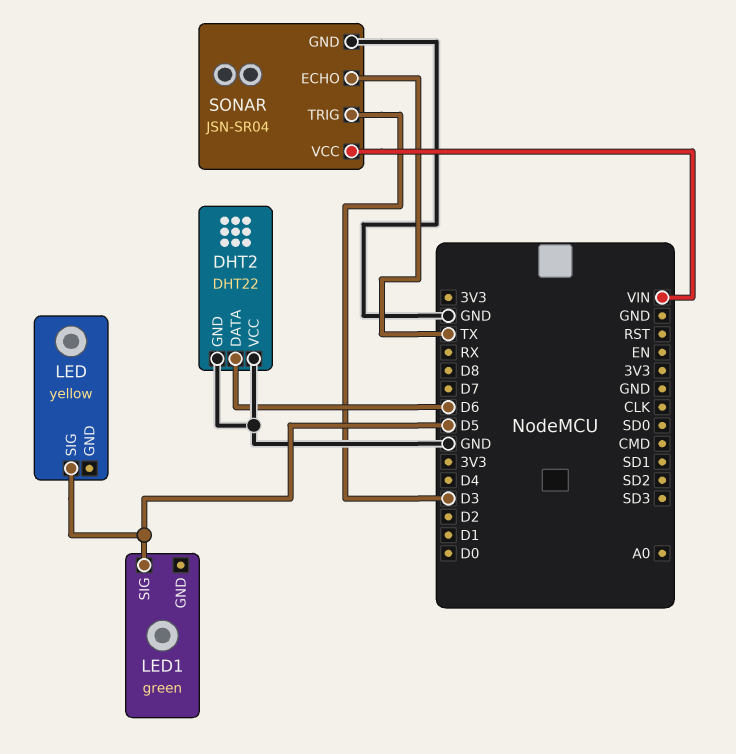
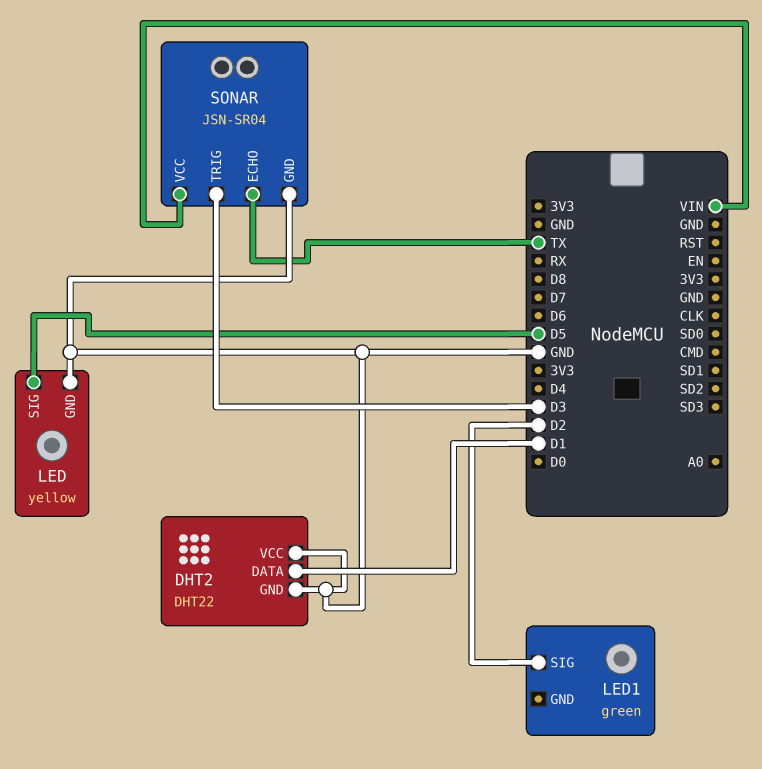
DHT2 pin DATA: D6 -> D1
LED pin GND: none -> GND
LED1 pin SIG: D5 -> D2

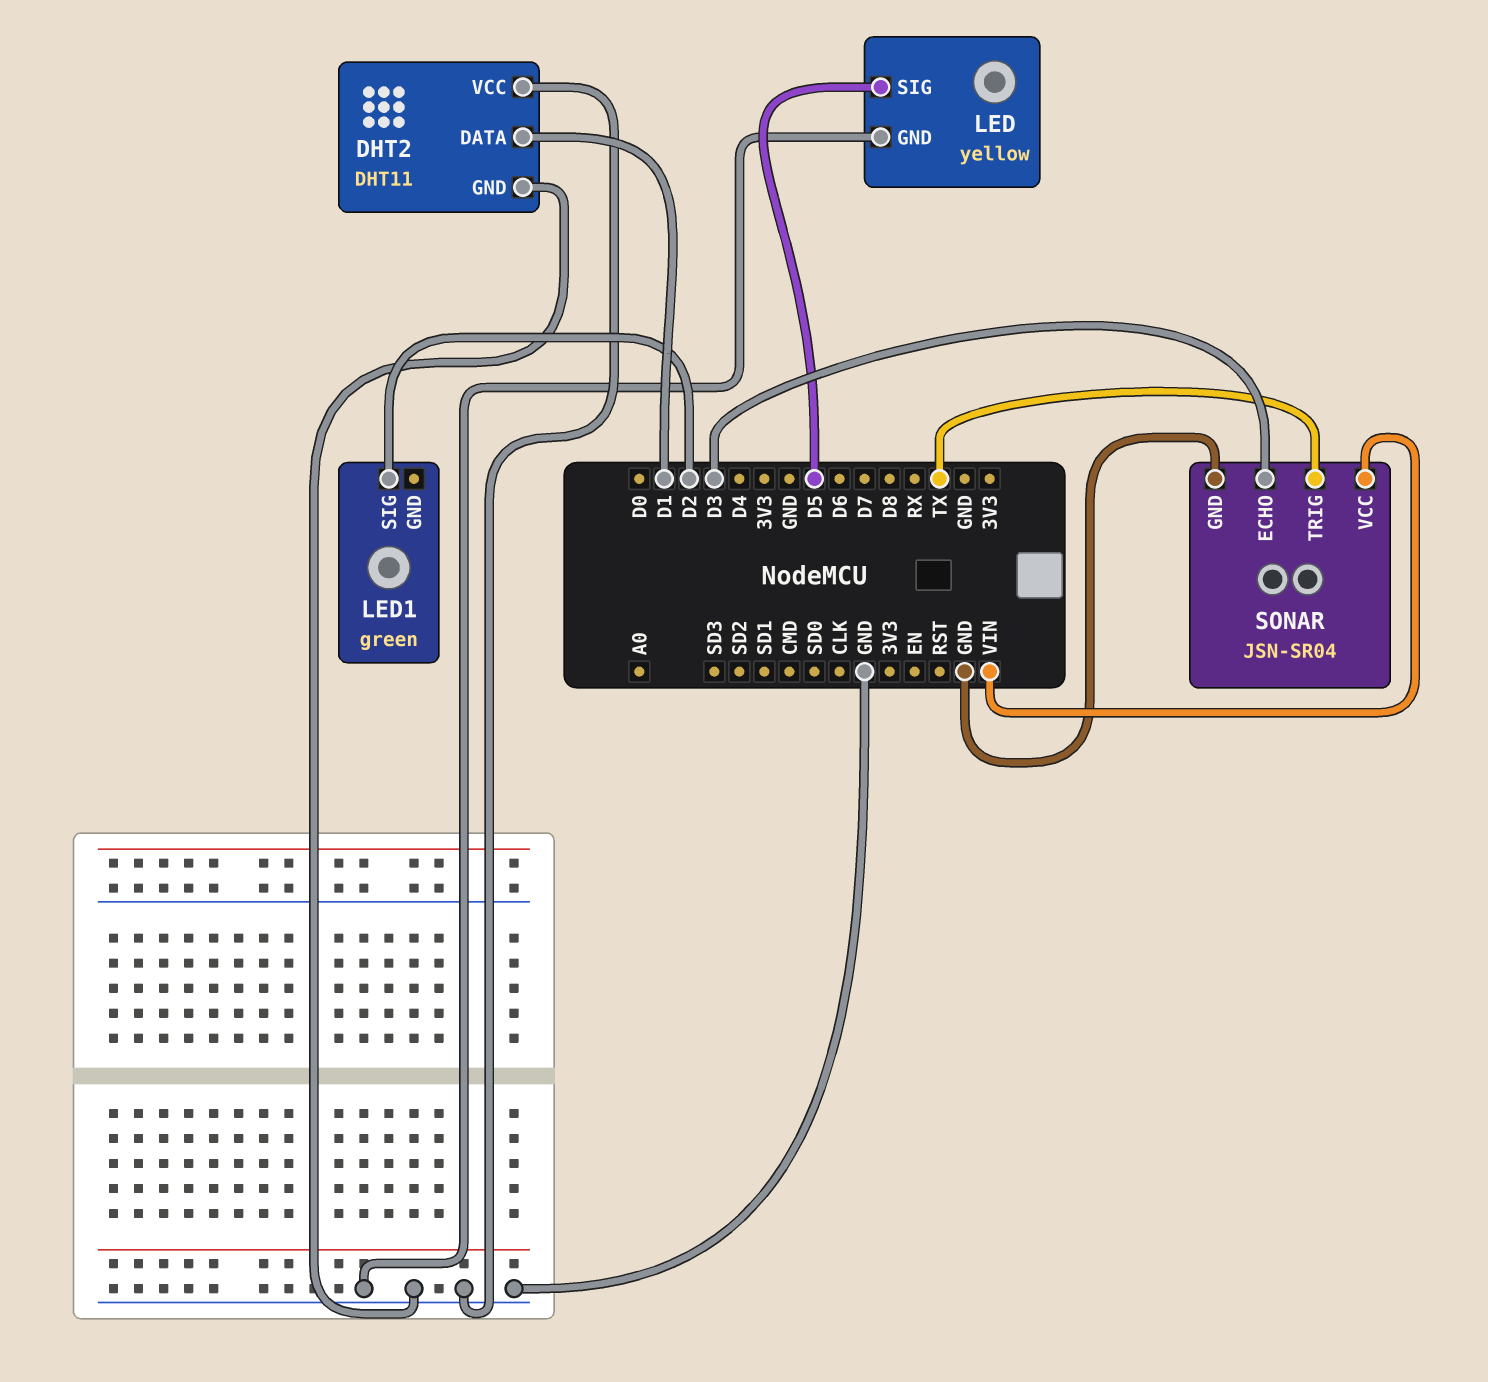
DHT2: DHT22 -> DHT11
SONAR pin ECHO: TX -> D3
SONAR pin TRIG: D3 -> TX

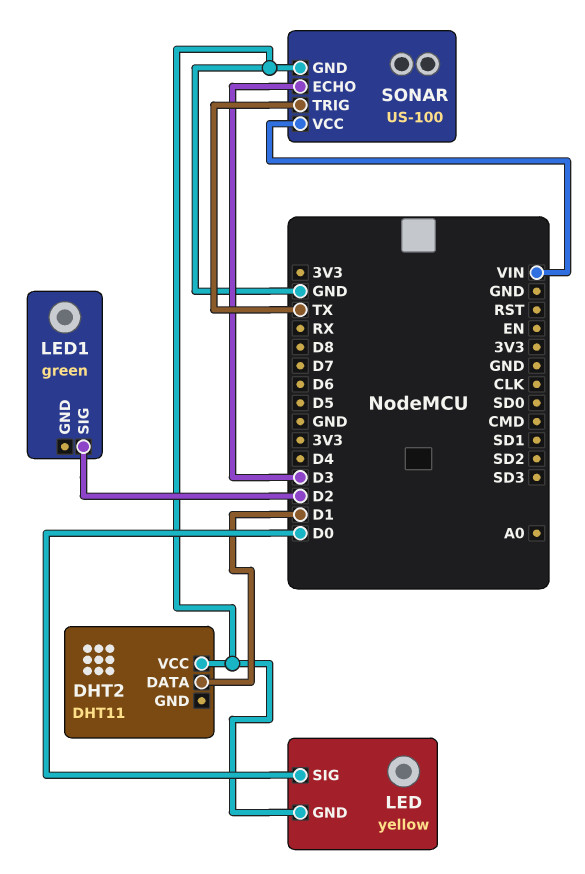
DHT2 pin GND: GND -> none
LED pin SIG: D5 -> D0
SONAR: JSN-SR04 -> US-100

